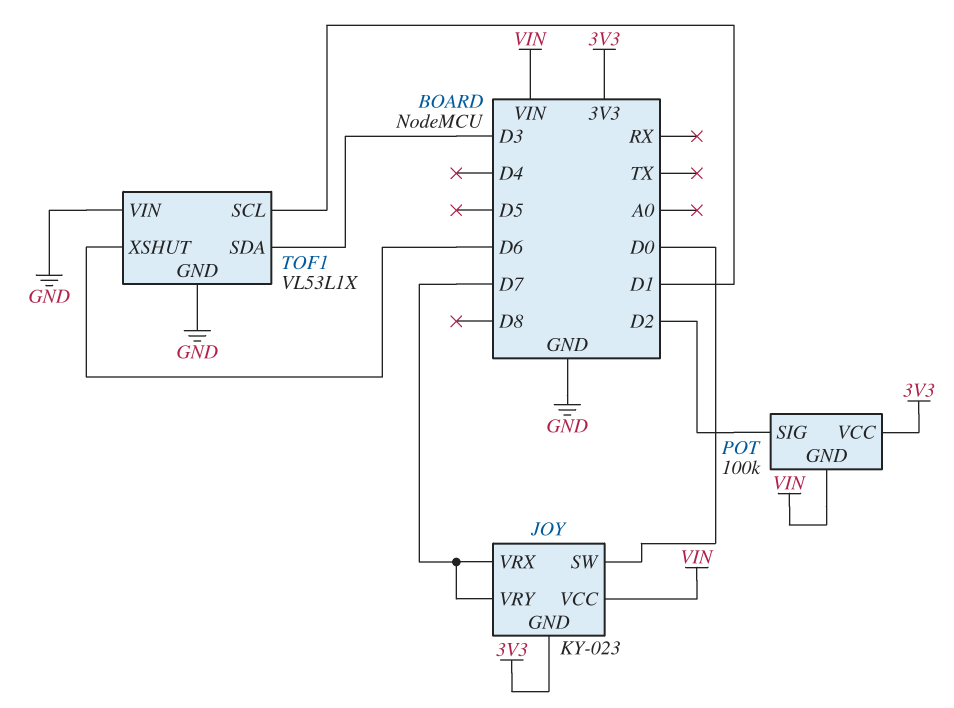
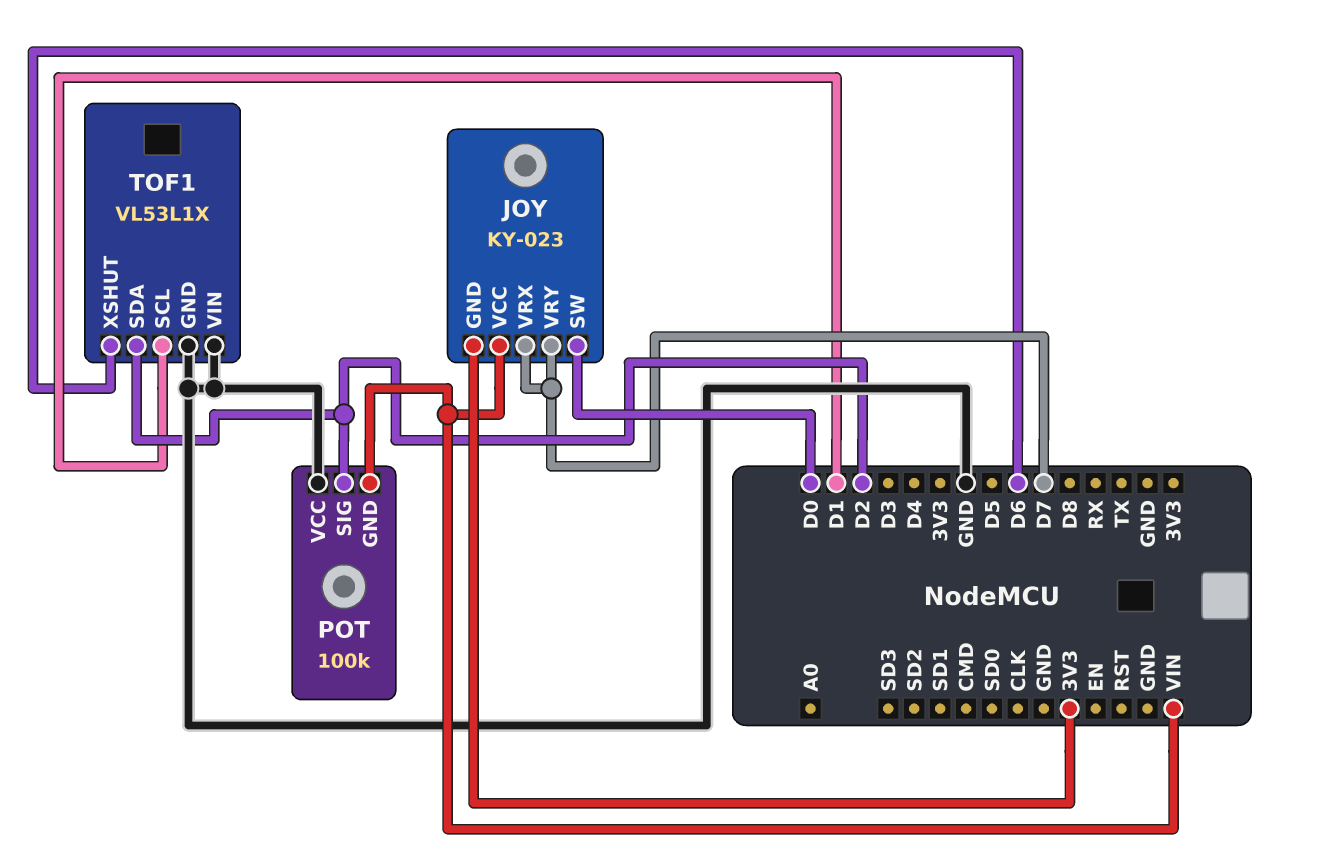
POT pin VCC: 3V3 -> GND
TOF1 pin SDA: D3 -> D2

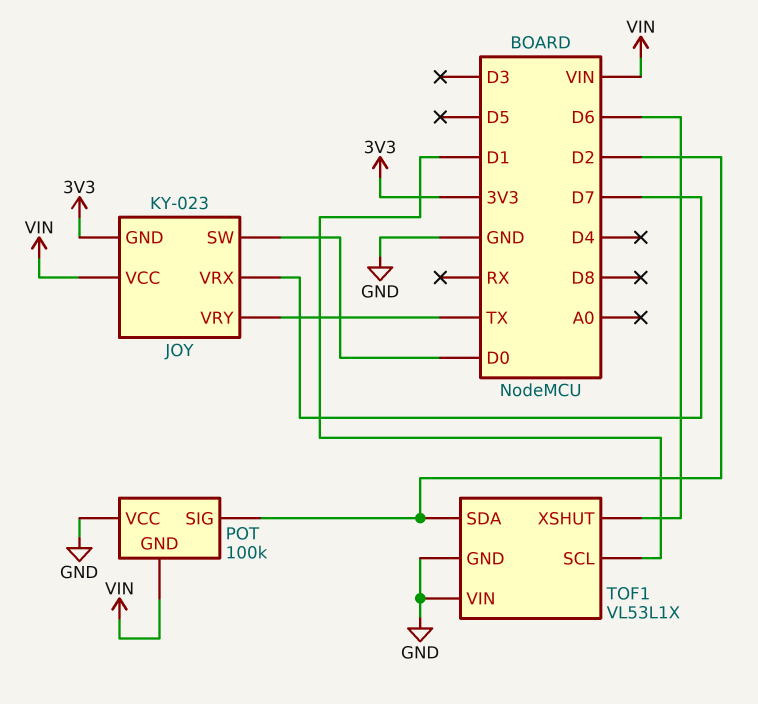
JOY pin VRY: D7 -> TX

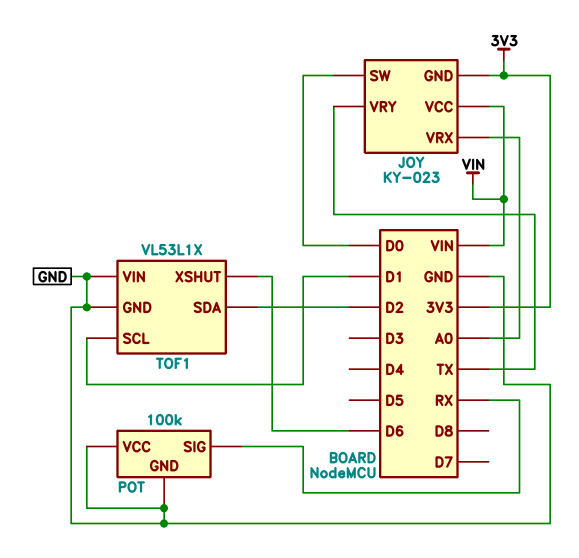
JOY pin VRX: D7 -> A0
POT pin GND: VIN -> GND
POT pin SIG: D2 -> RX

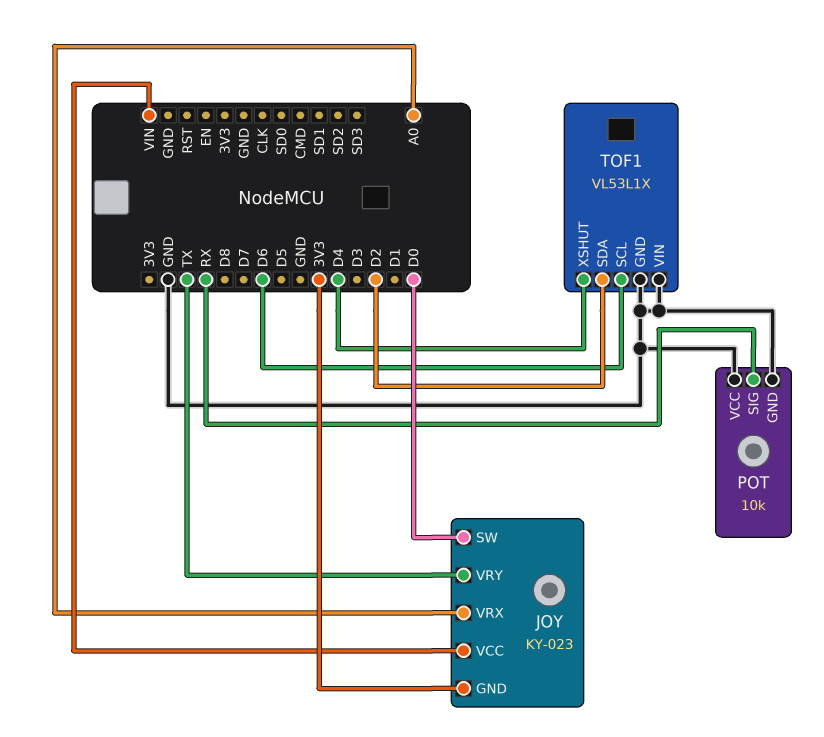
POT: 100k -> 10k
TOF1 pin SCL: D1 -> D6
TOF1 pin XSHUT: D6 -> D4

